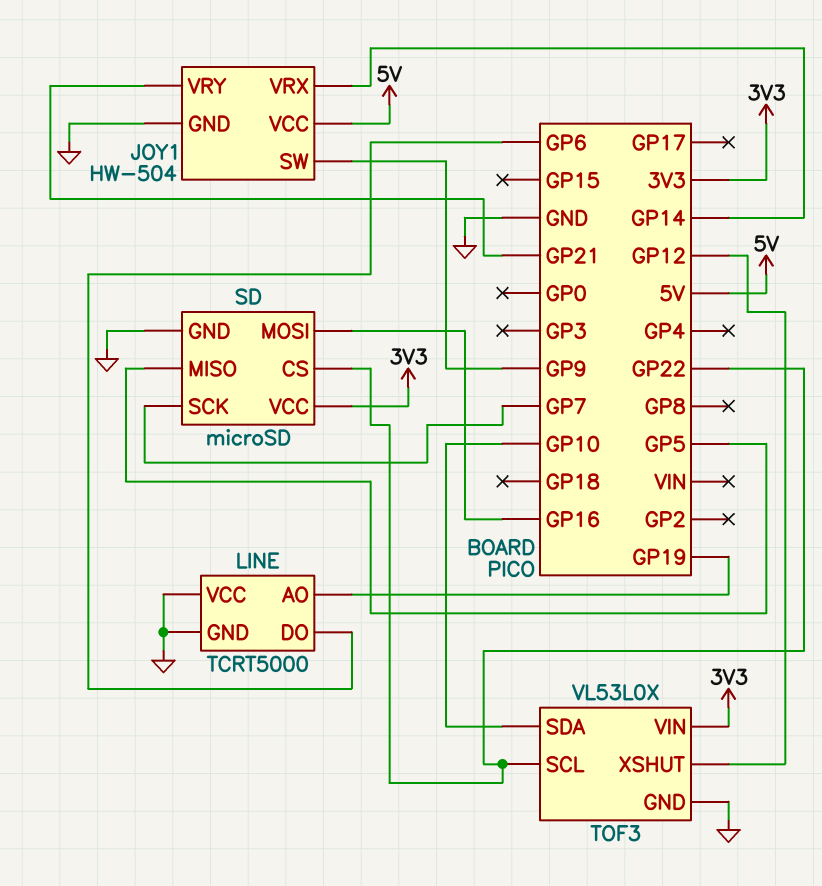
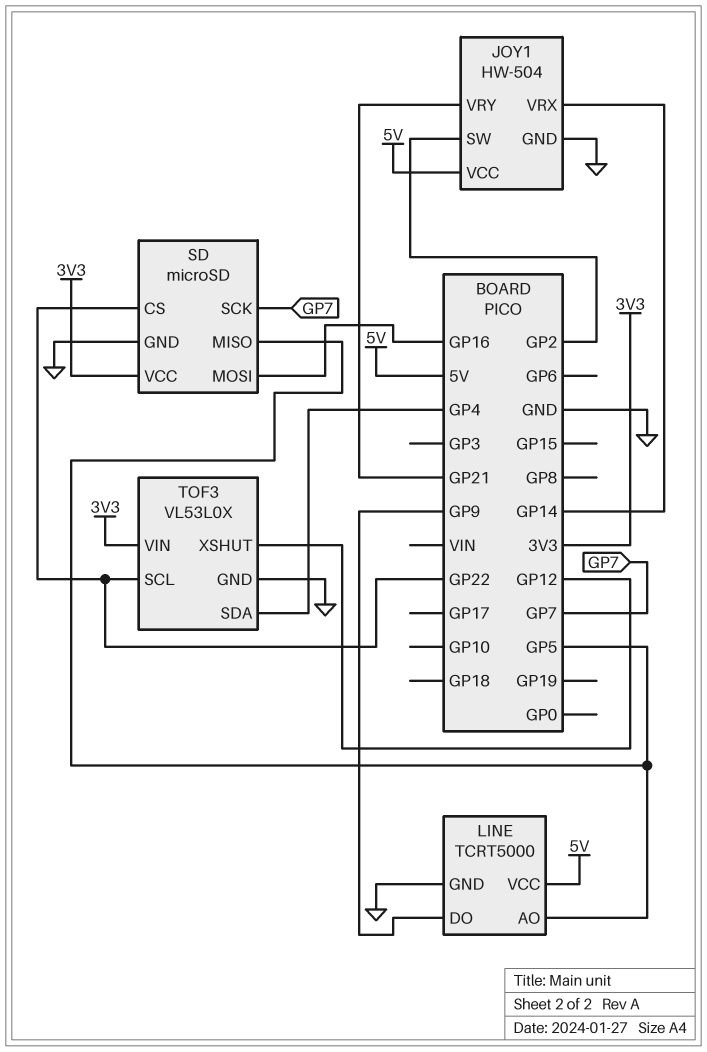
JOY1 pin SW: GP9 -> GP2
LINE pin AO: GP19 -> GP5
LINE pin DO: GP6 -> GP9
LINE pin VCC: GND -> 5V
TOF3 pin SDA: GP10 -> GP4

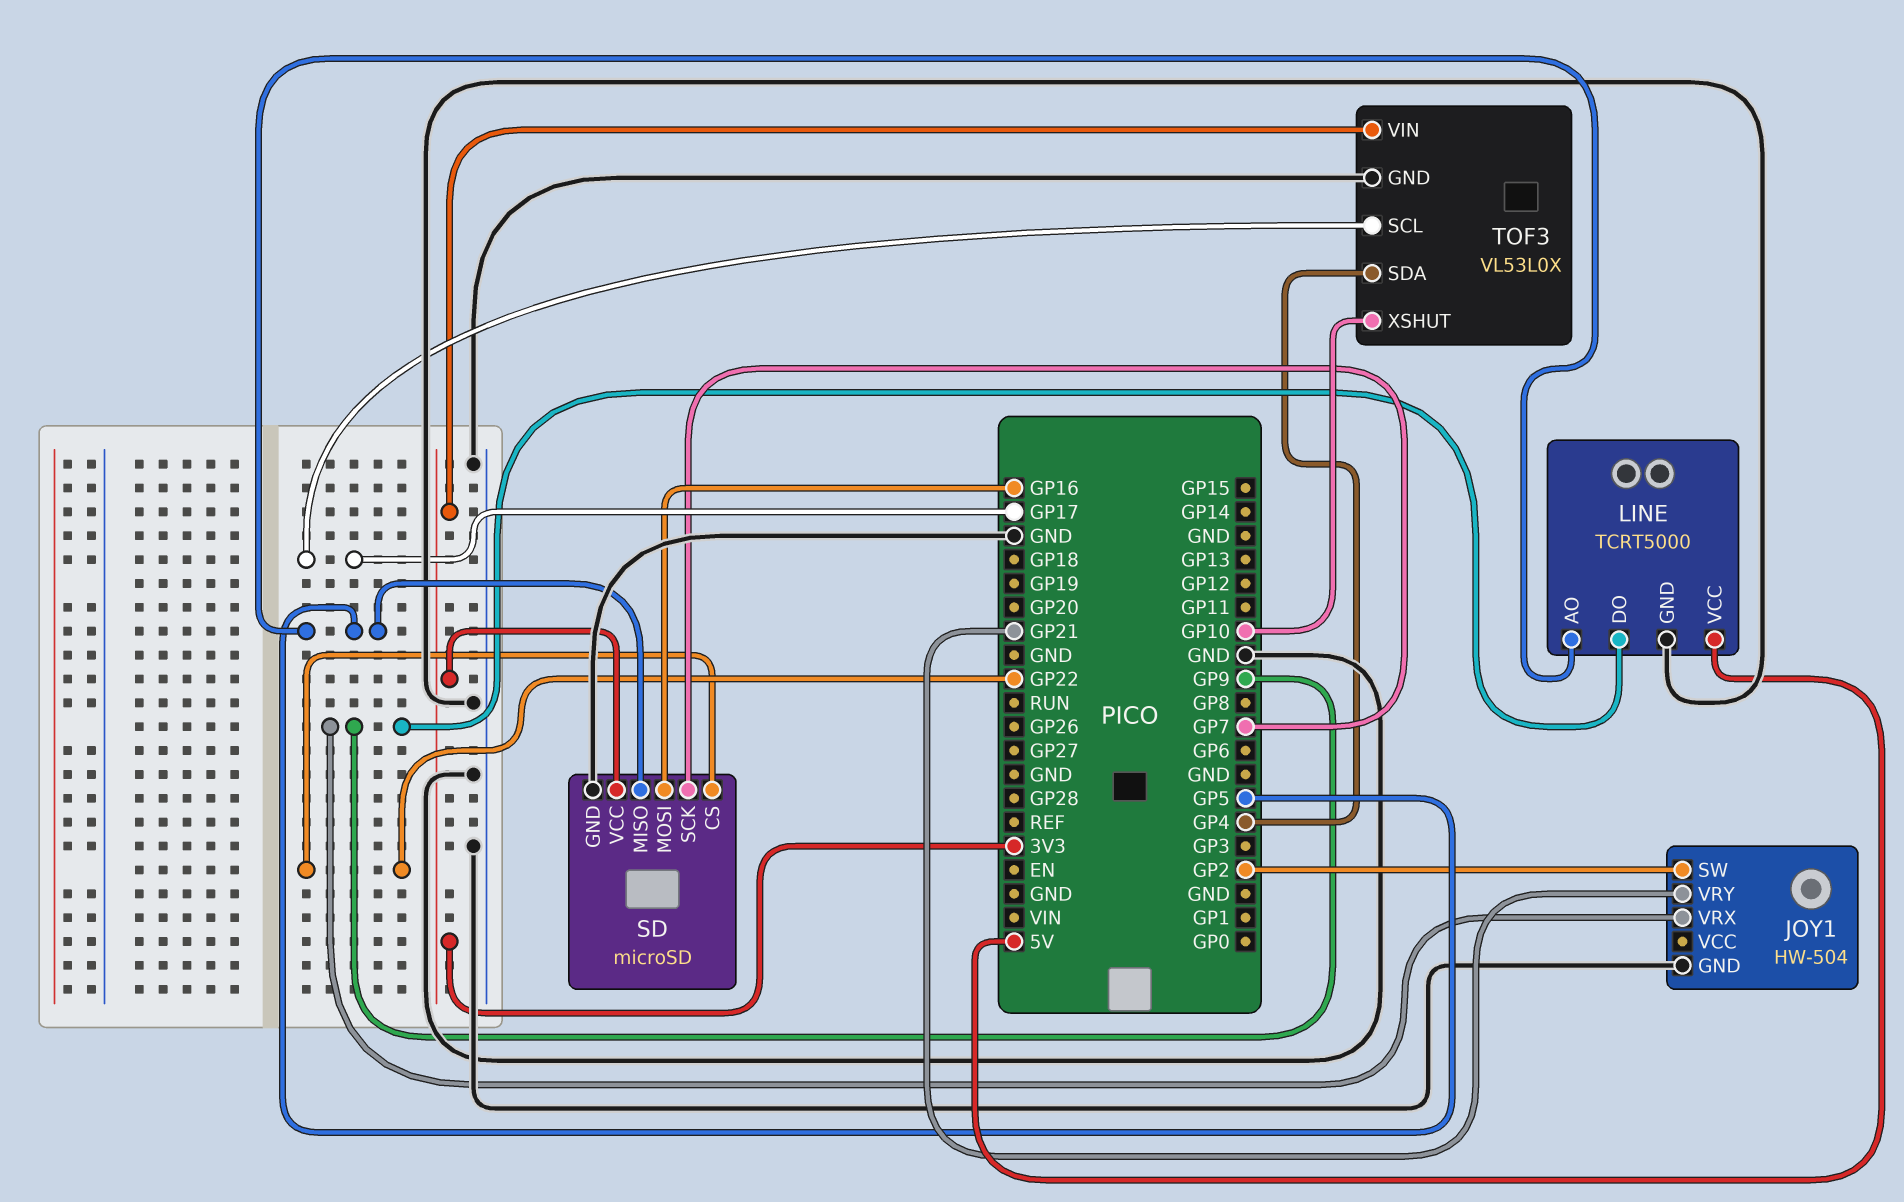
JOY1 pin VCC: 5V -> none
JOY1 pin VRX: GP14 -> GP9
TOF3 pin SCL: GP22 -> GP17
TOF3 pin XSHUT: GP12 -> GP10

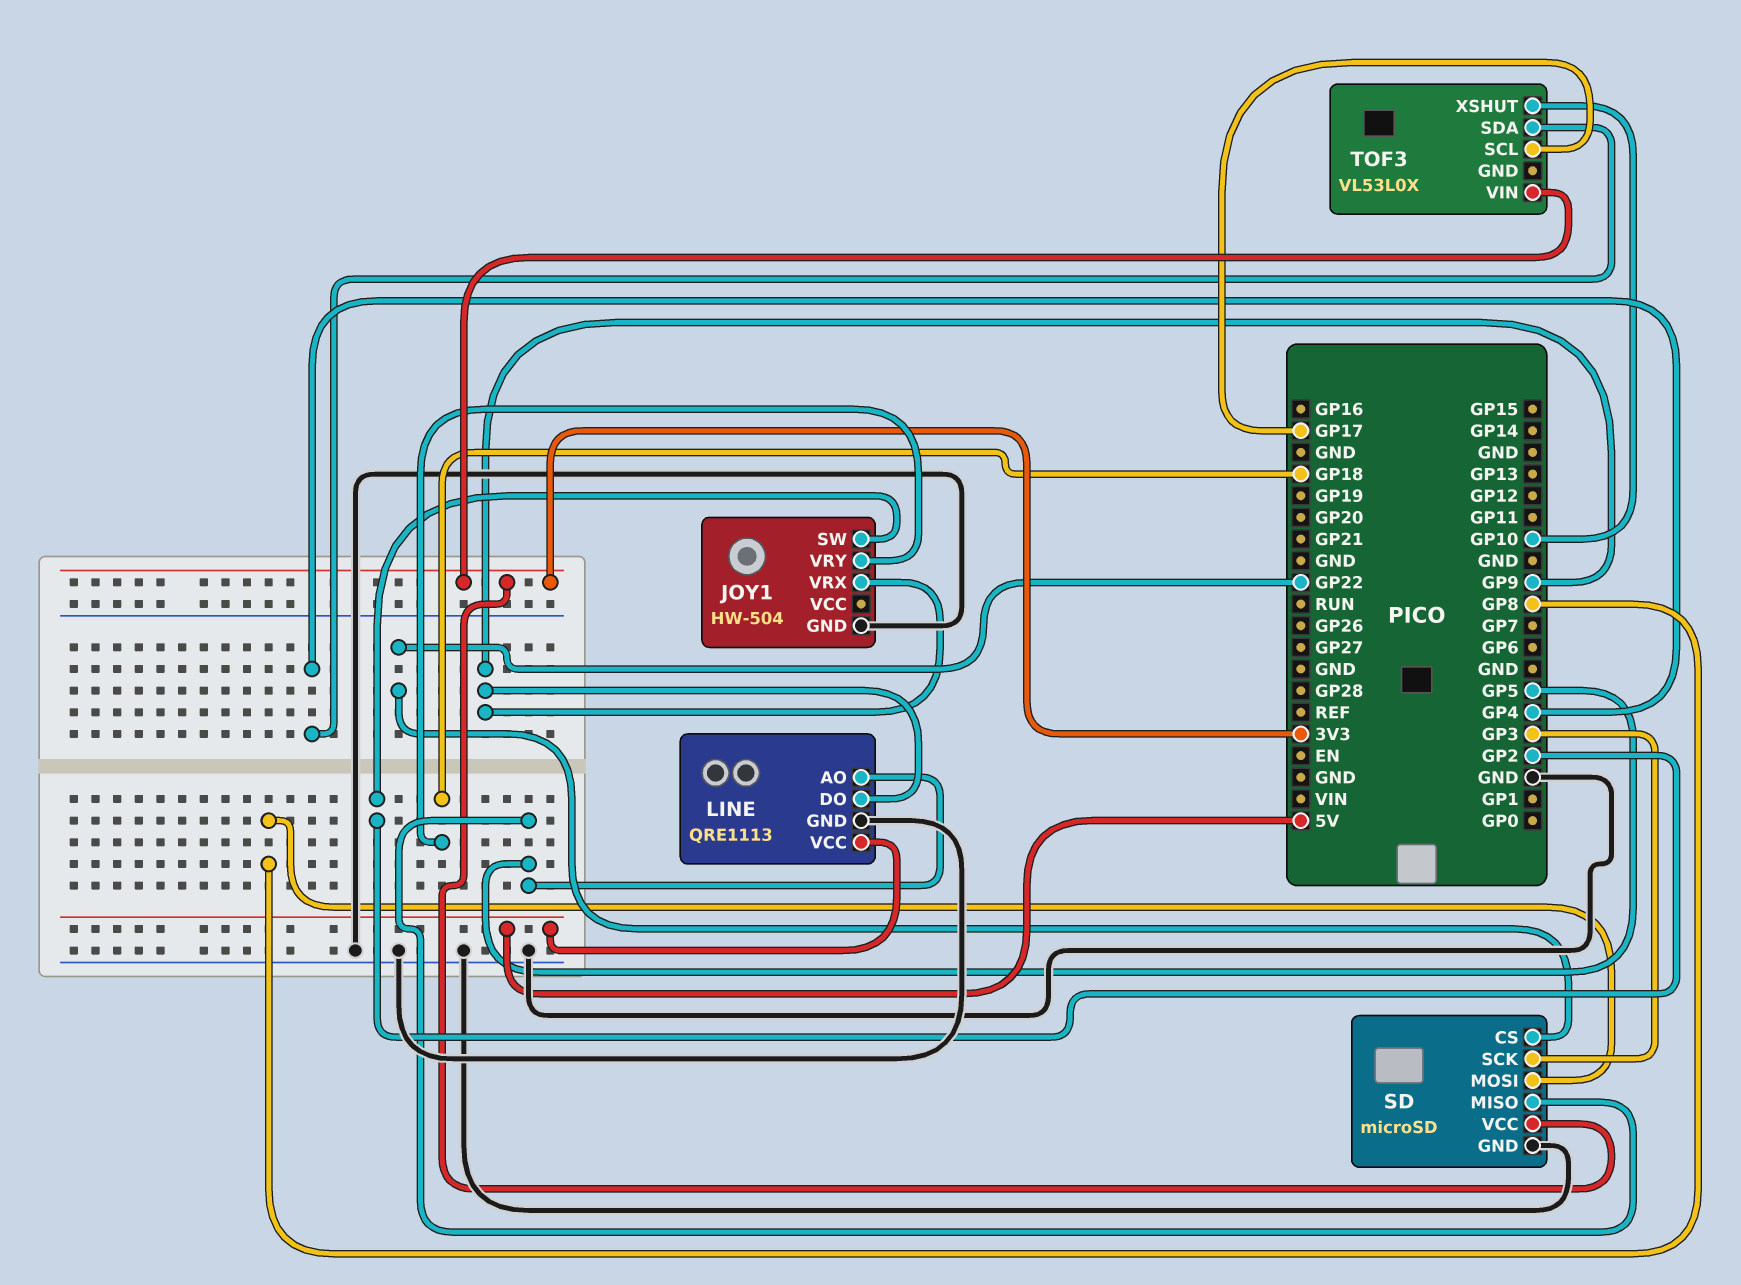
JOY1 pin VRY: GP21 -> GP18
LINE: TCRT5000 -> QRE1113
SD pin MOSI: GP16 -> GP8
SD pin SCK: GP7 -> GP3
TOF3 pin GND: GND -> none

